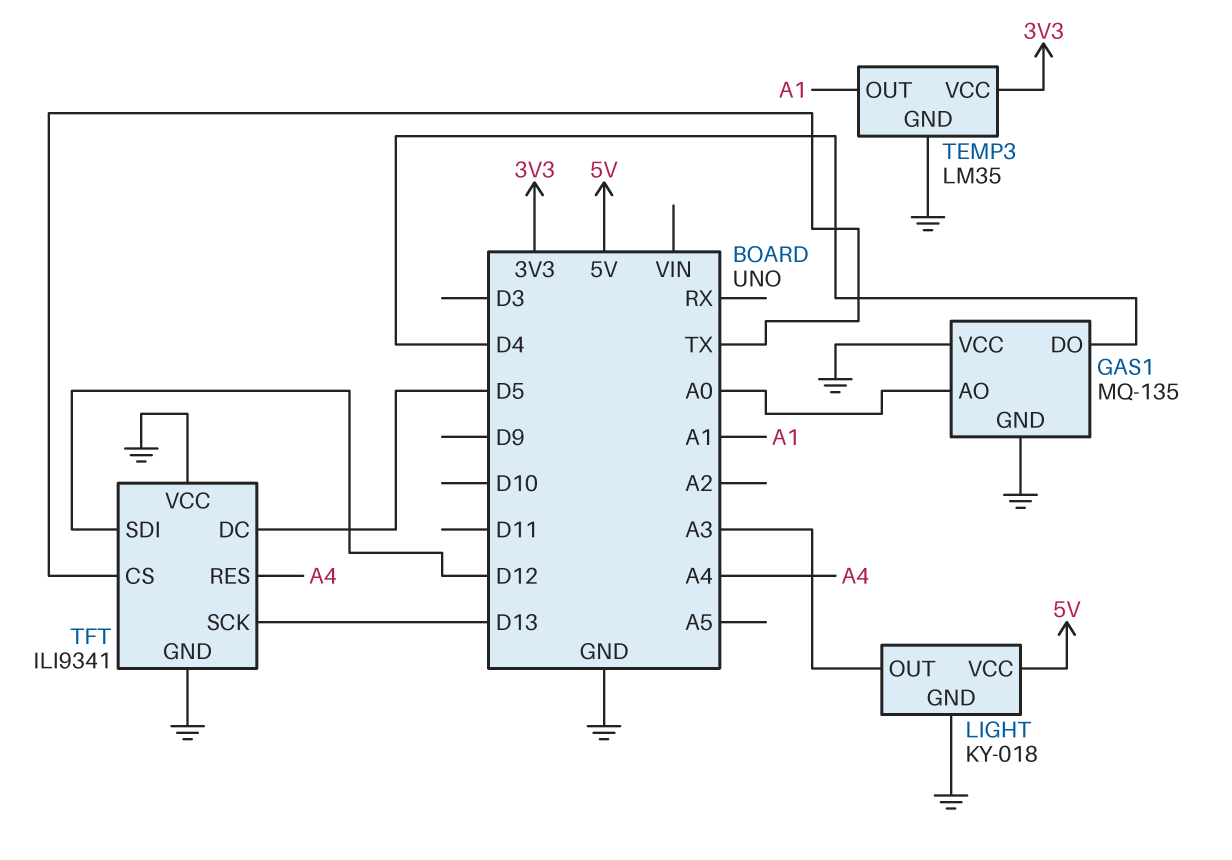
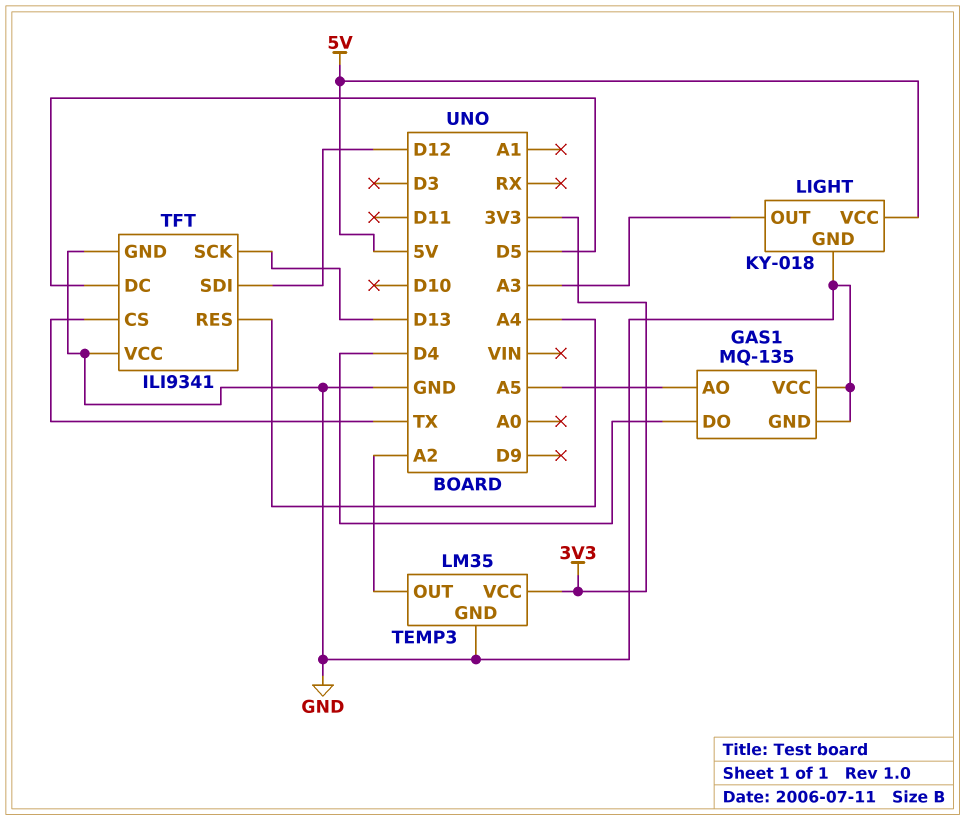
GAS1 pin AO: A0 -> A5
TEMP3 pin OUT: A1 -> A2

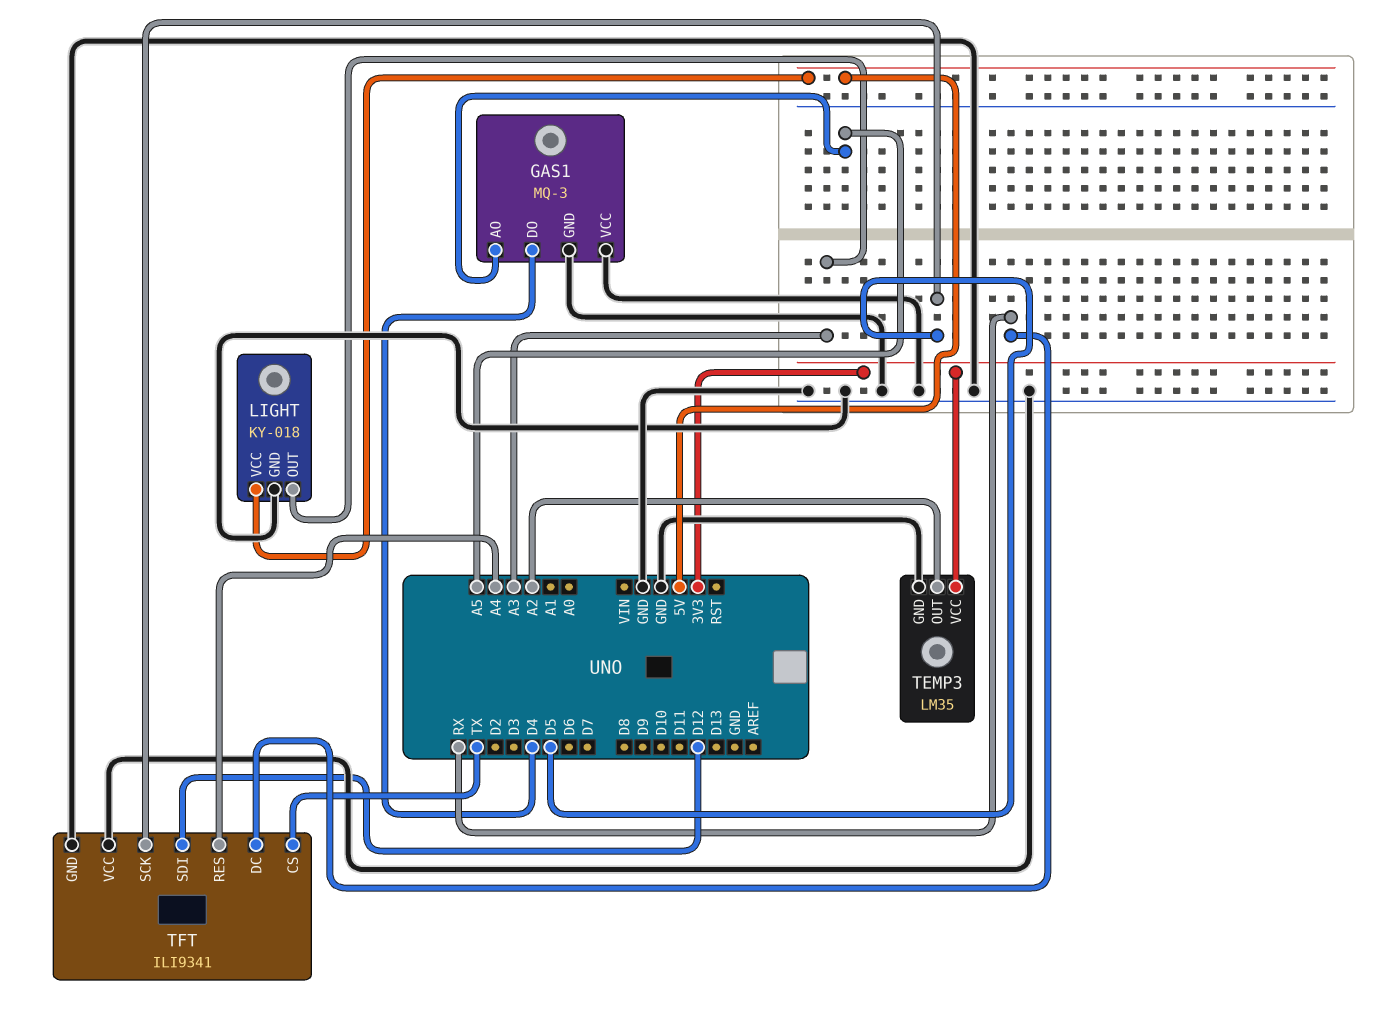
GAS1: MQ-135 -> MQ-3
TFT pin DC: D5 -> RX
TFT pin SCK: D13 -> D5

